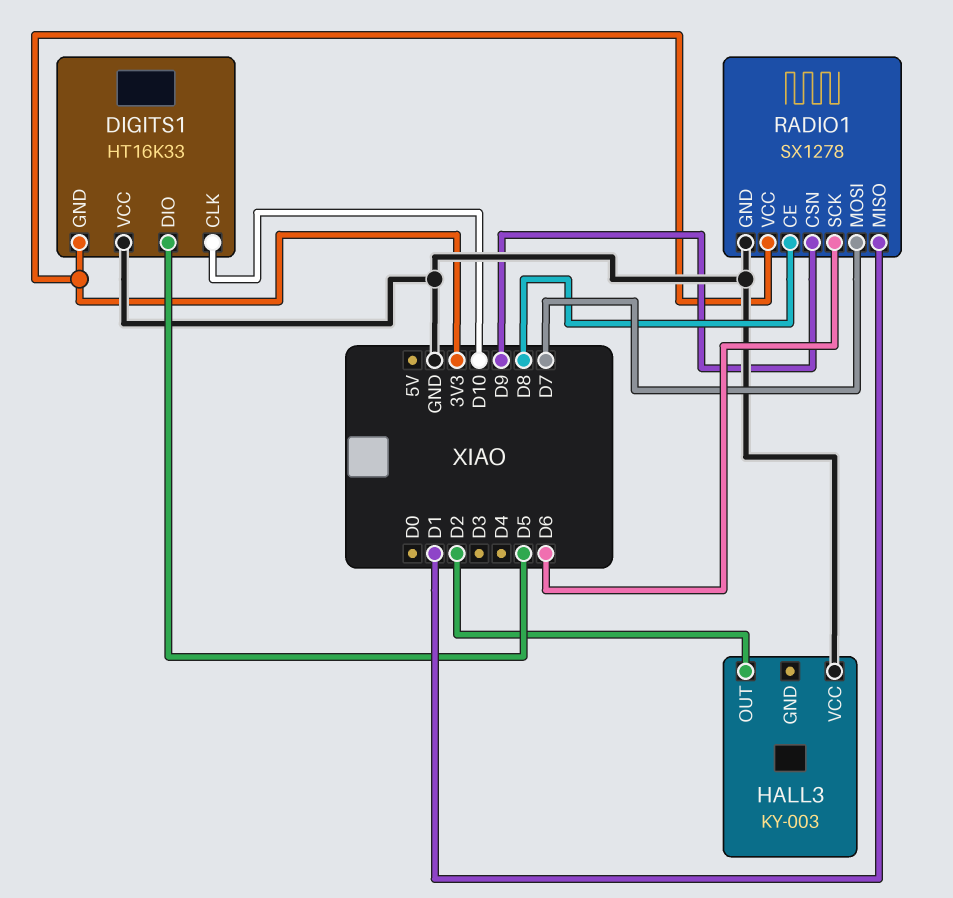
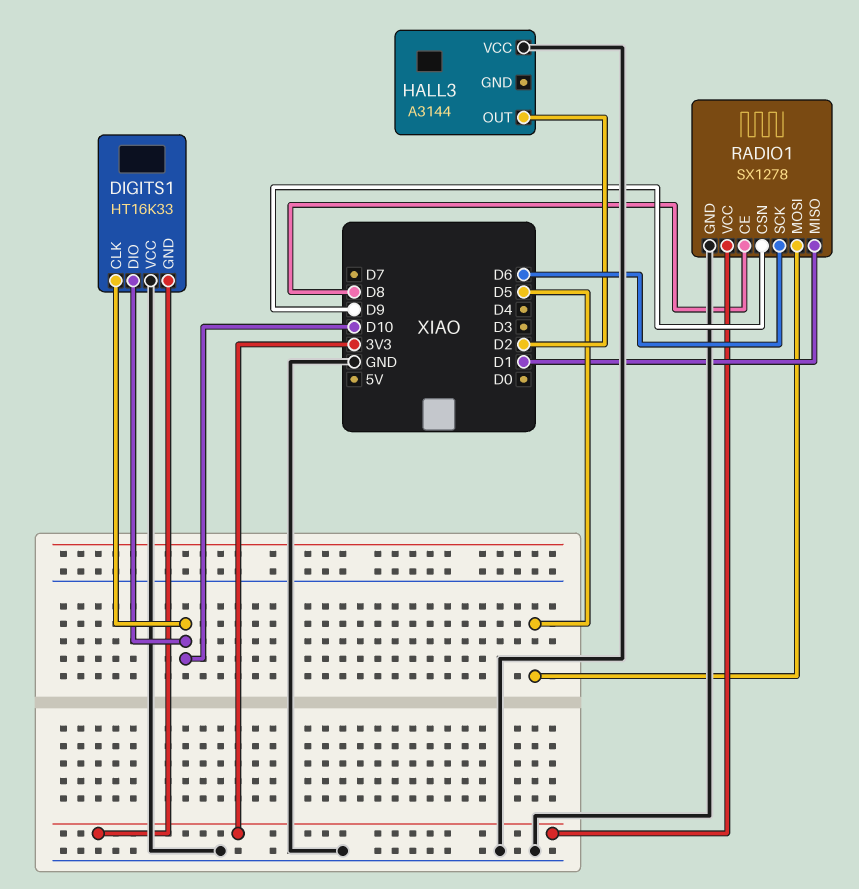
DIGITS1 pin DIO: D5 -> D10
HALL3: KY-003 -> A3144
RADIO1 pin MOSI: D7 -> D5

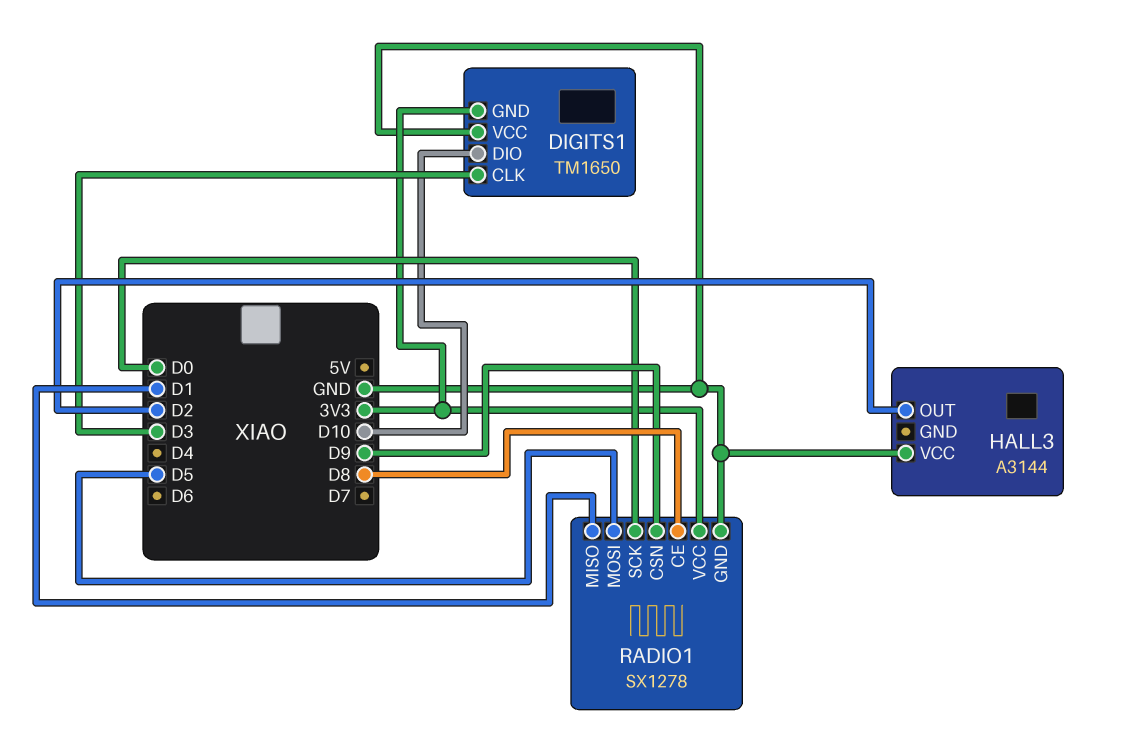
DIGITS1: HT16K33 -> TM1650
DIGITS1 pin CLK: D10 -> D3
RADIO1 pin SCK: D6 -> D0

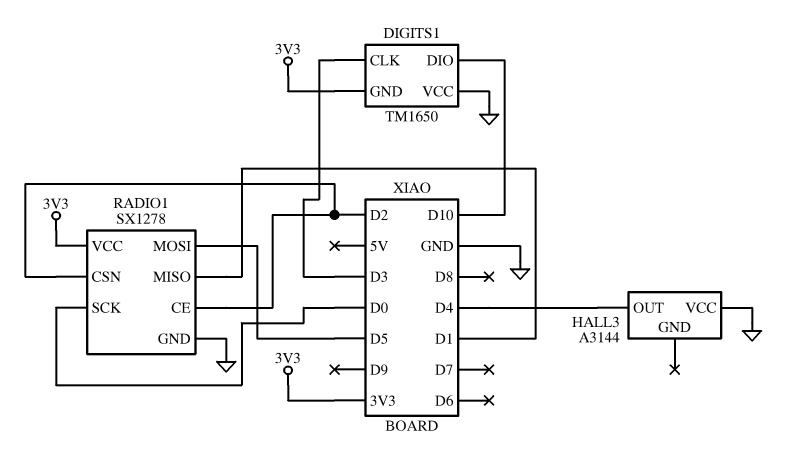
HALL3 pin OUT: D2 -> D4
RADIO1 pin CE: D8 -> D2
RADIO1 pin CSN: D9 -> D2

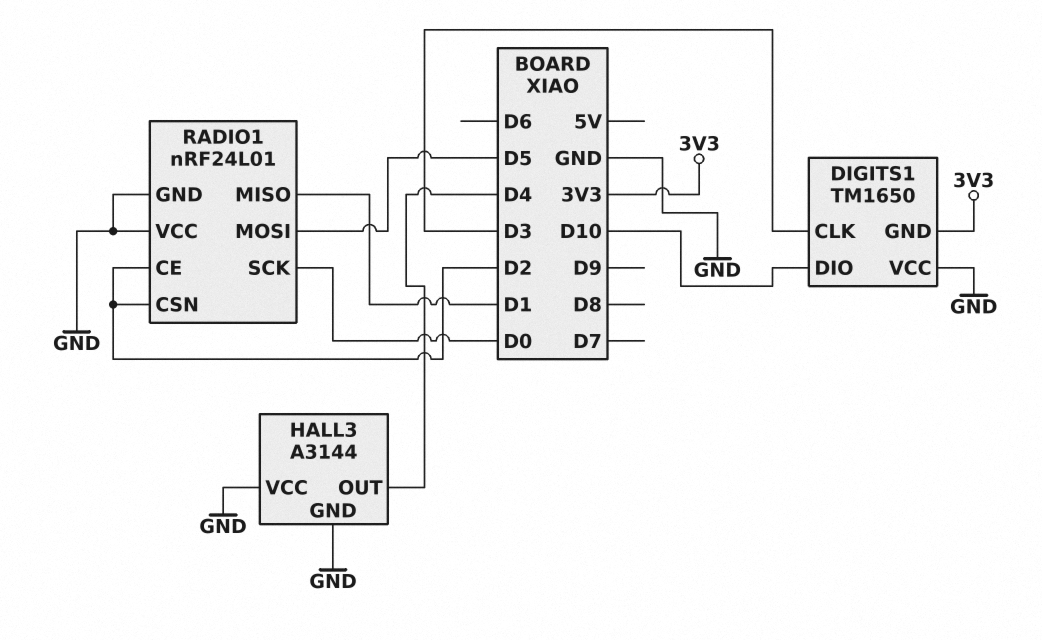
HALL3 pin GND: none -> GND
RADIO1: SX1278 -> nRF24L01
RADIO1 pin VCC: 3V3 -> GND

